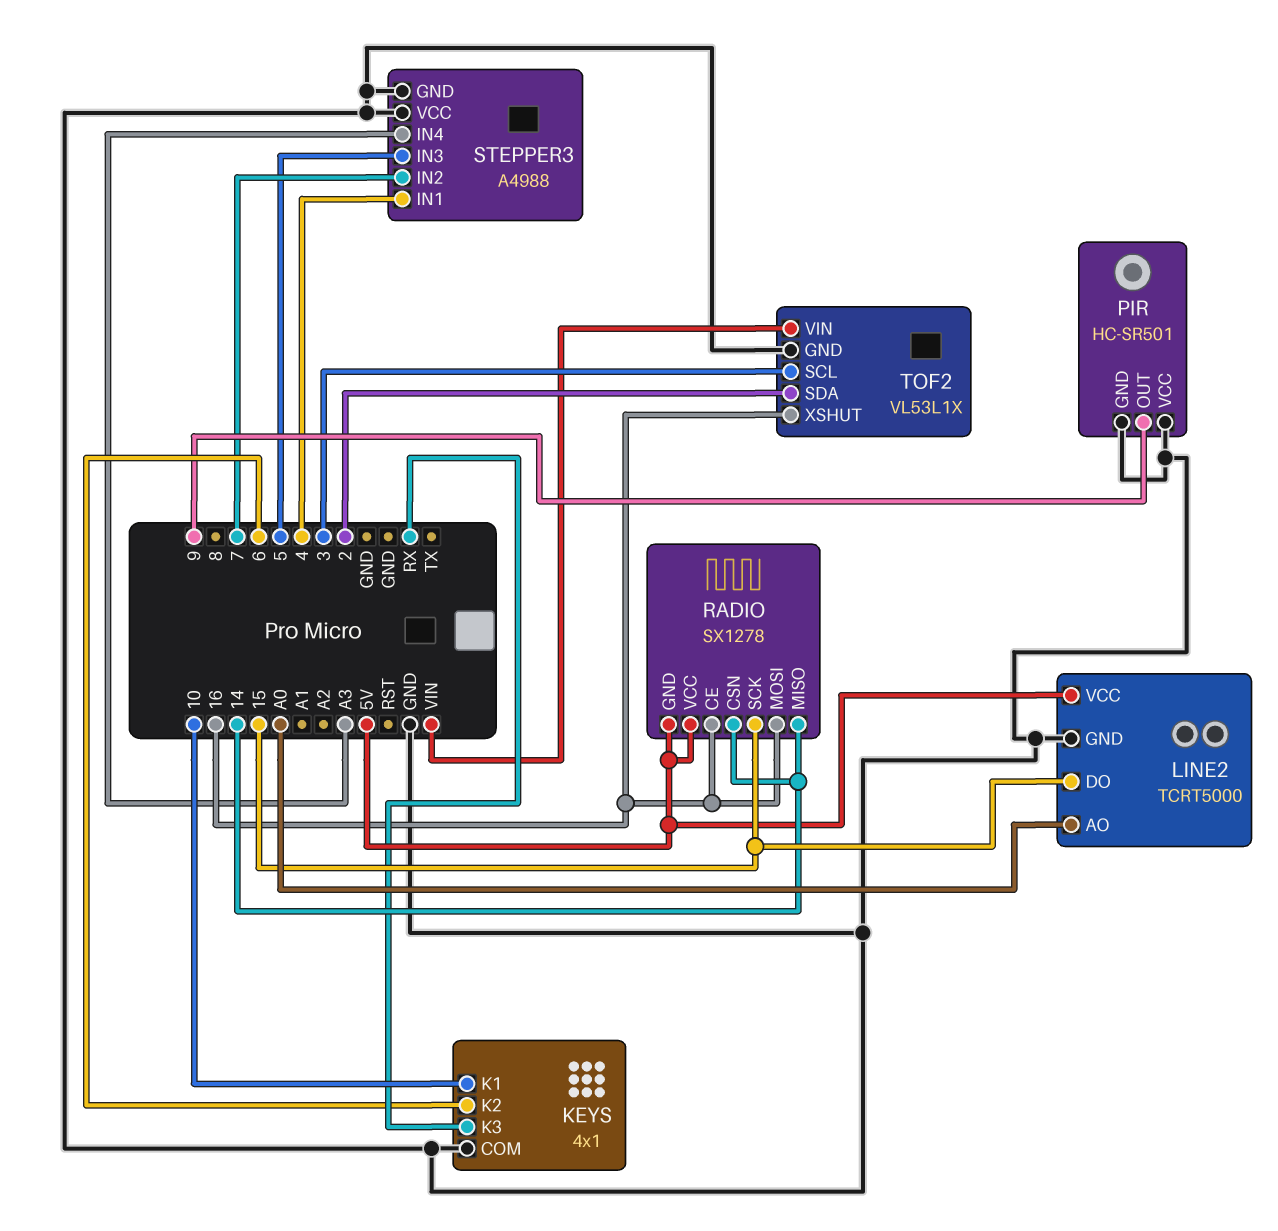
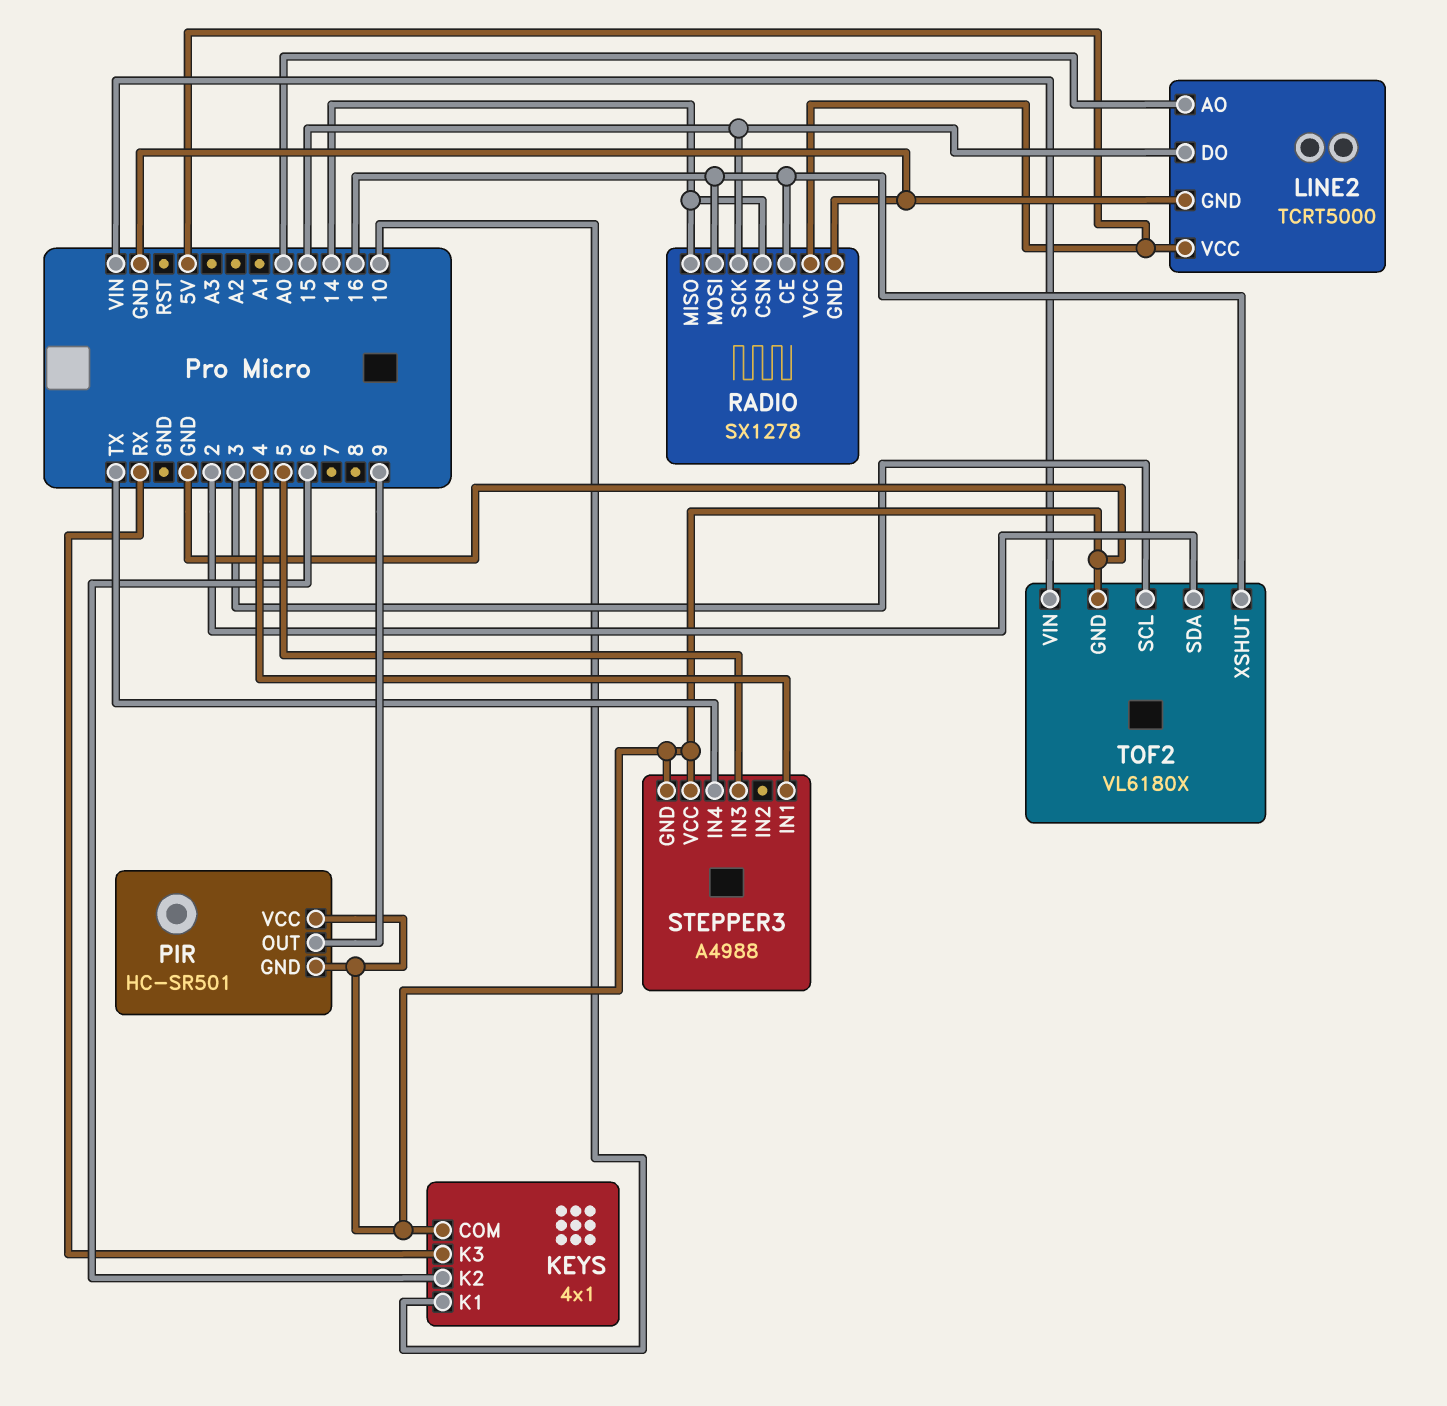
RADIO pin GND: 5V -> GND
STEPPER3 pin IN2: 7 -> none
STEPPER3 pin IN4: A3 -> TX
TOF2: VL53L1X -> VL6180X

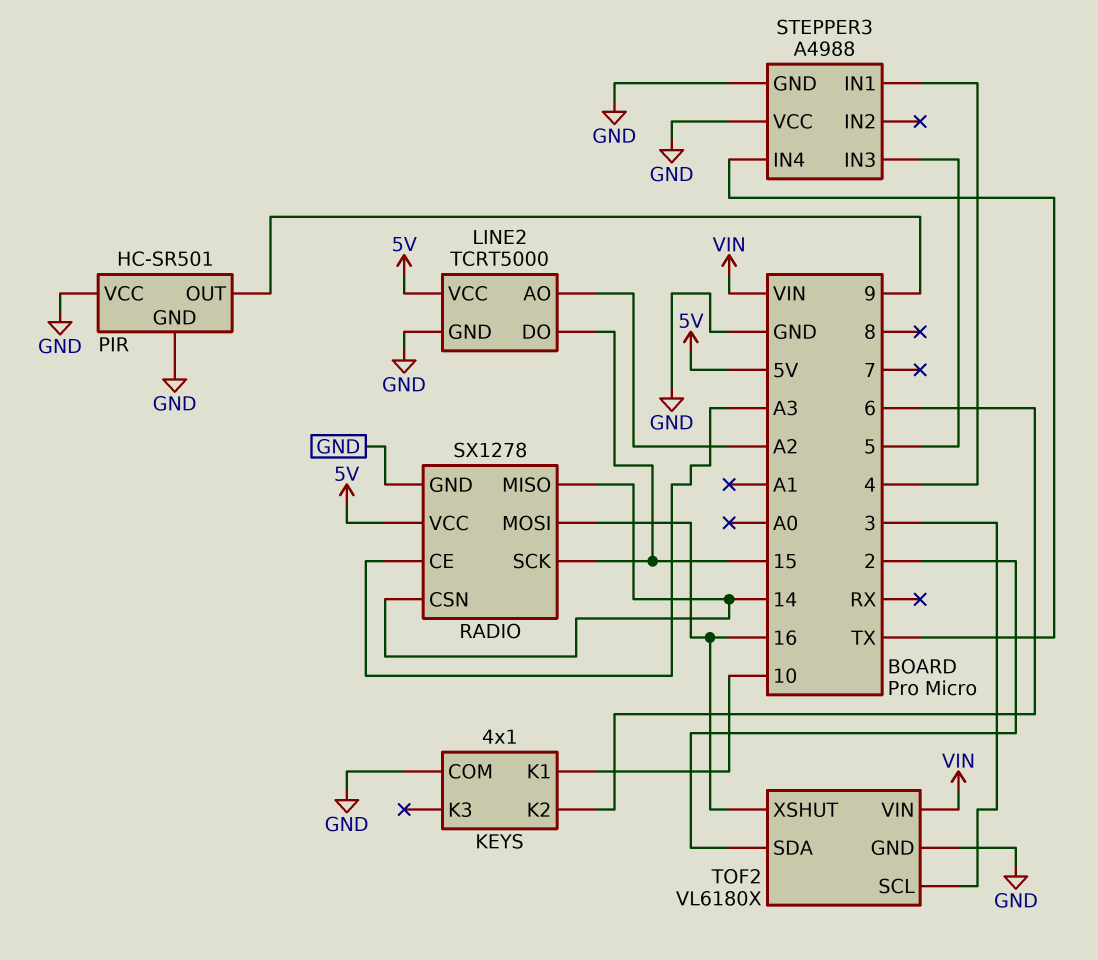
KEYS pin K3: RX -> none
LINE2 pin AO: A0 -> A2
RADIO pin CE: 16 -> A3

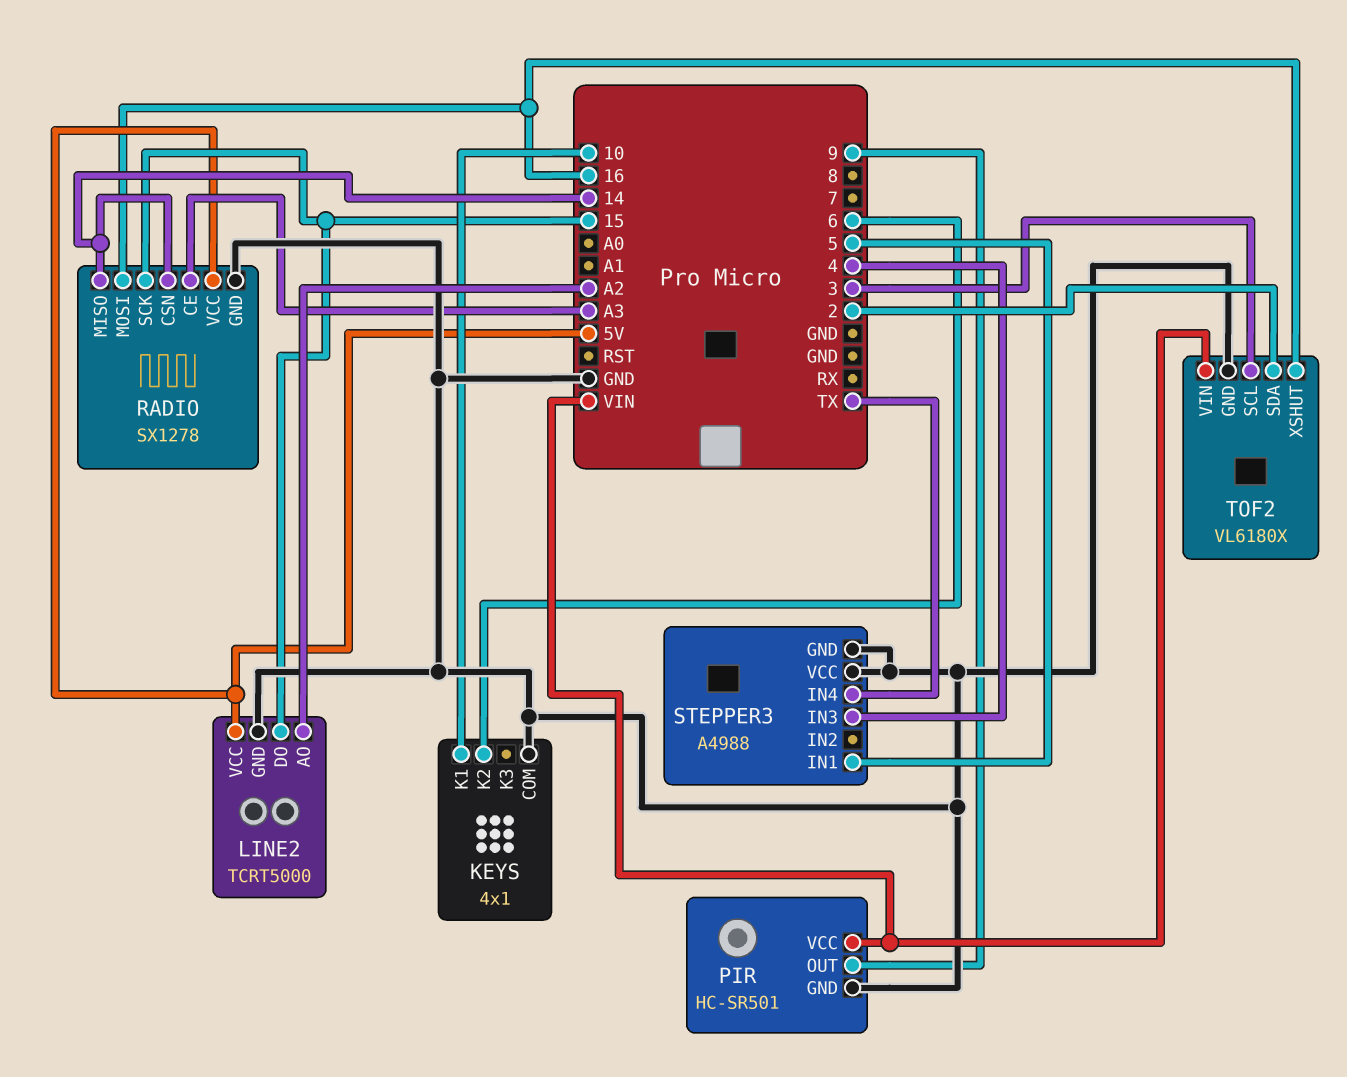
PIR pin VCC: GND -> VIN
STEPPER3 pin IN1: 4 -> 5
STEPPER3 pin IN3: 5 -> 4

